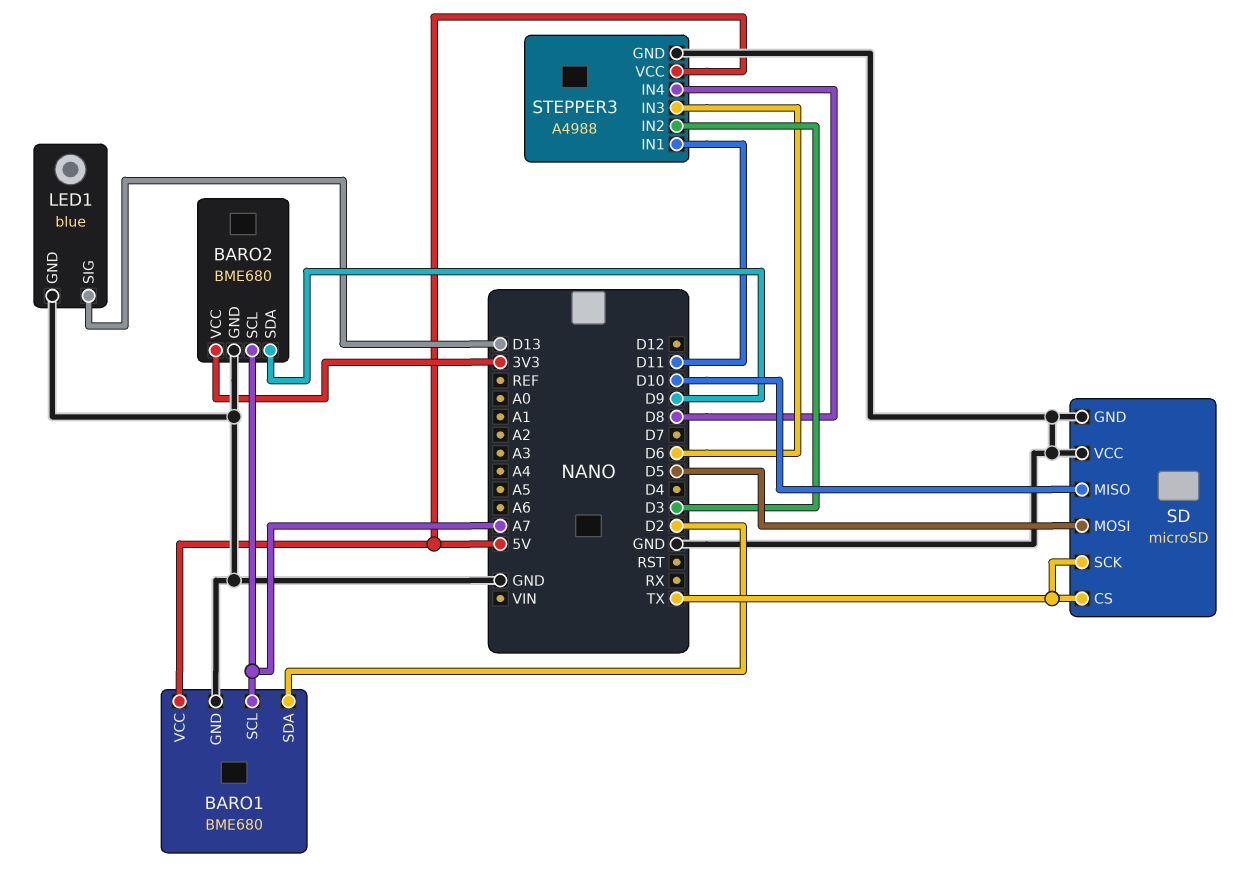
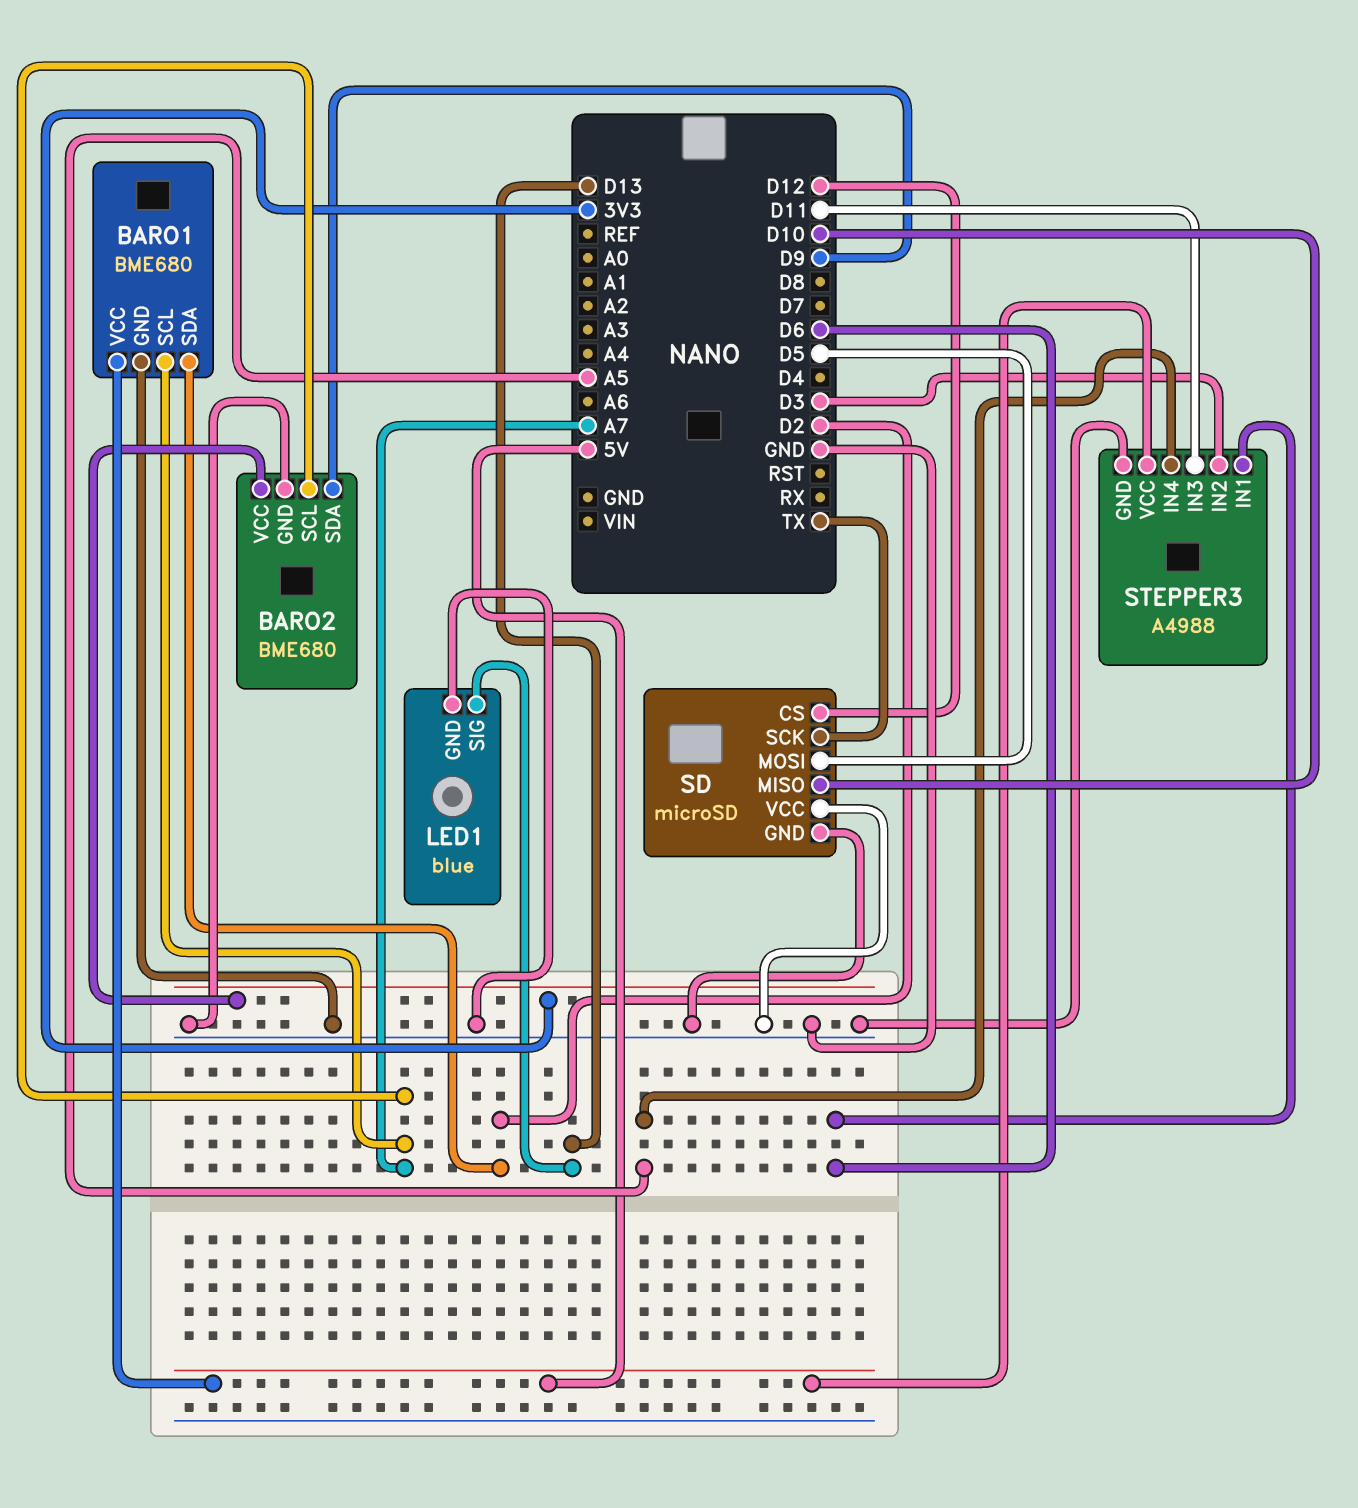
SD pin CS: TX -> D12
STEPPER3 pin IN1: D11 -> D6
STEPPER3 pin IN3: D6 -> D11
STEPPER3 pin IN4: D8 -> A5

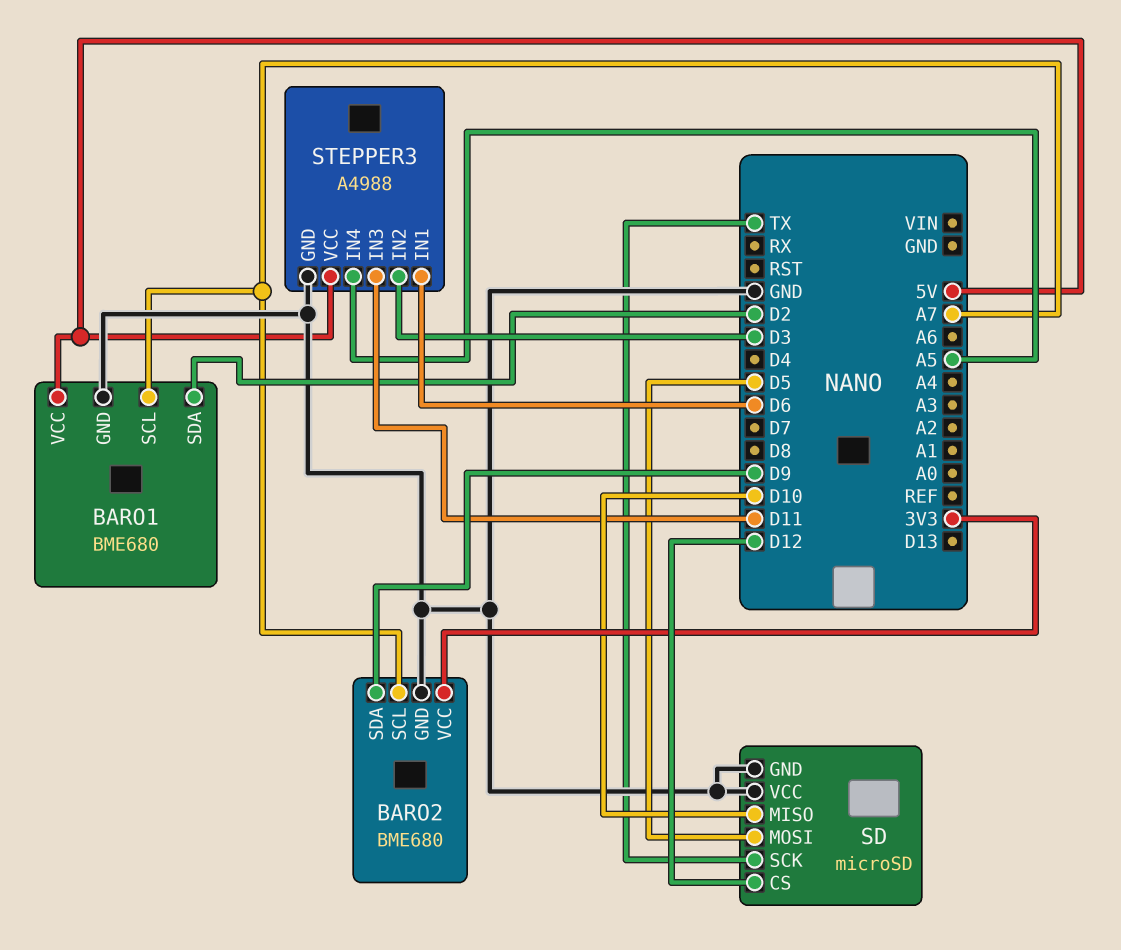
LED1: blue -> none
LED1 pin GND: GND -> none
LED1 pin SIG: D13 -> none

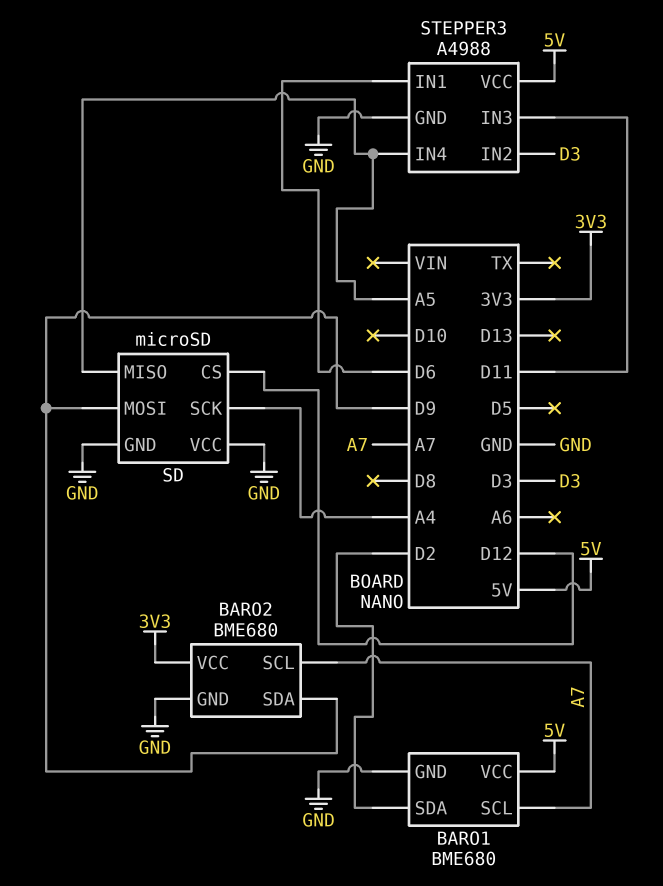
SD pin MISO: D10 -> A5
SD pin MOSI: D5 -> D9
SD pin SCK: TX -> A4

